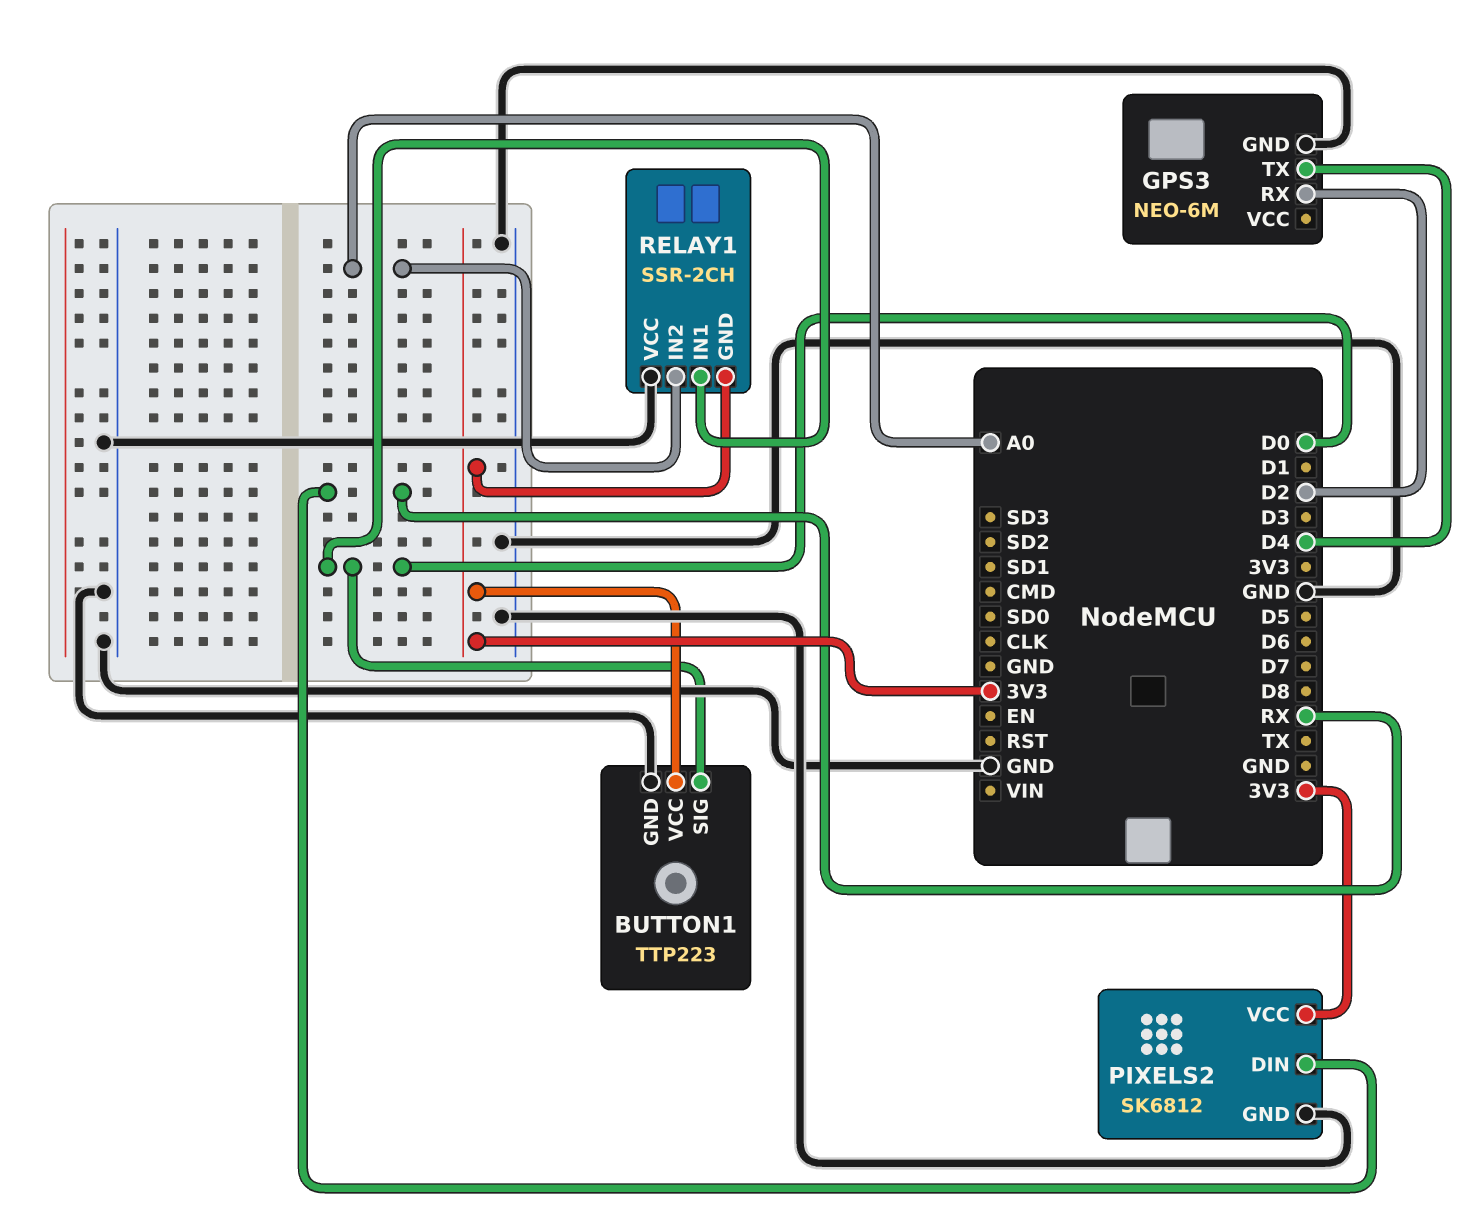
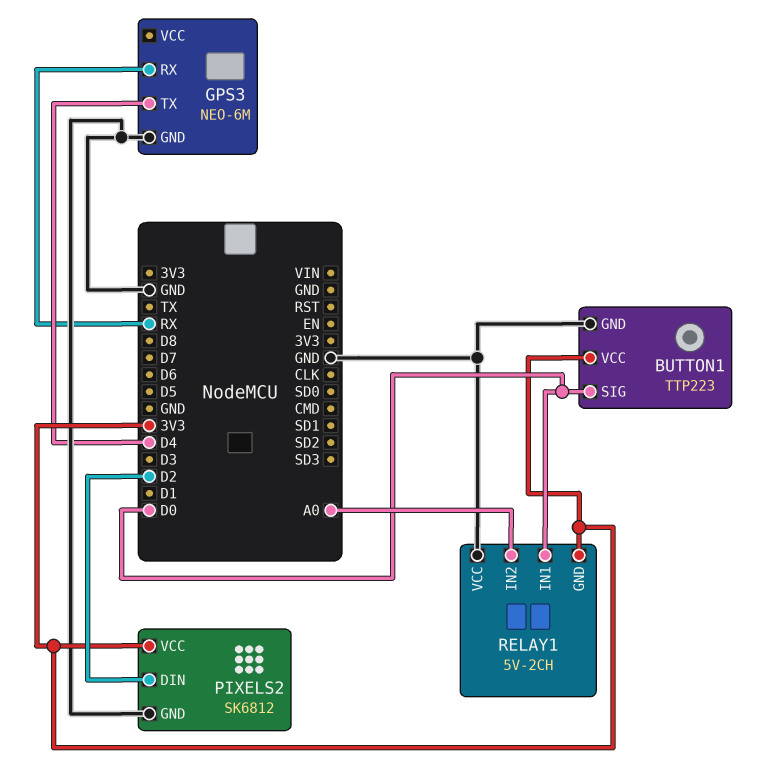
GPS3 pin RX: D2 -> RX
PIXELS2 pin DIN: RX -> D2
RELAY1: SSR-2CH -> 5V-2CH

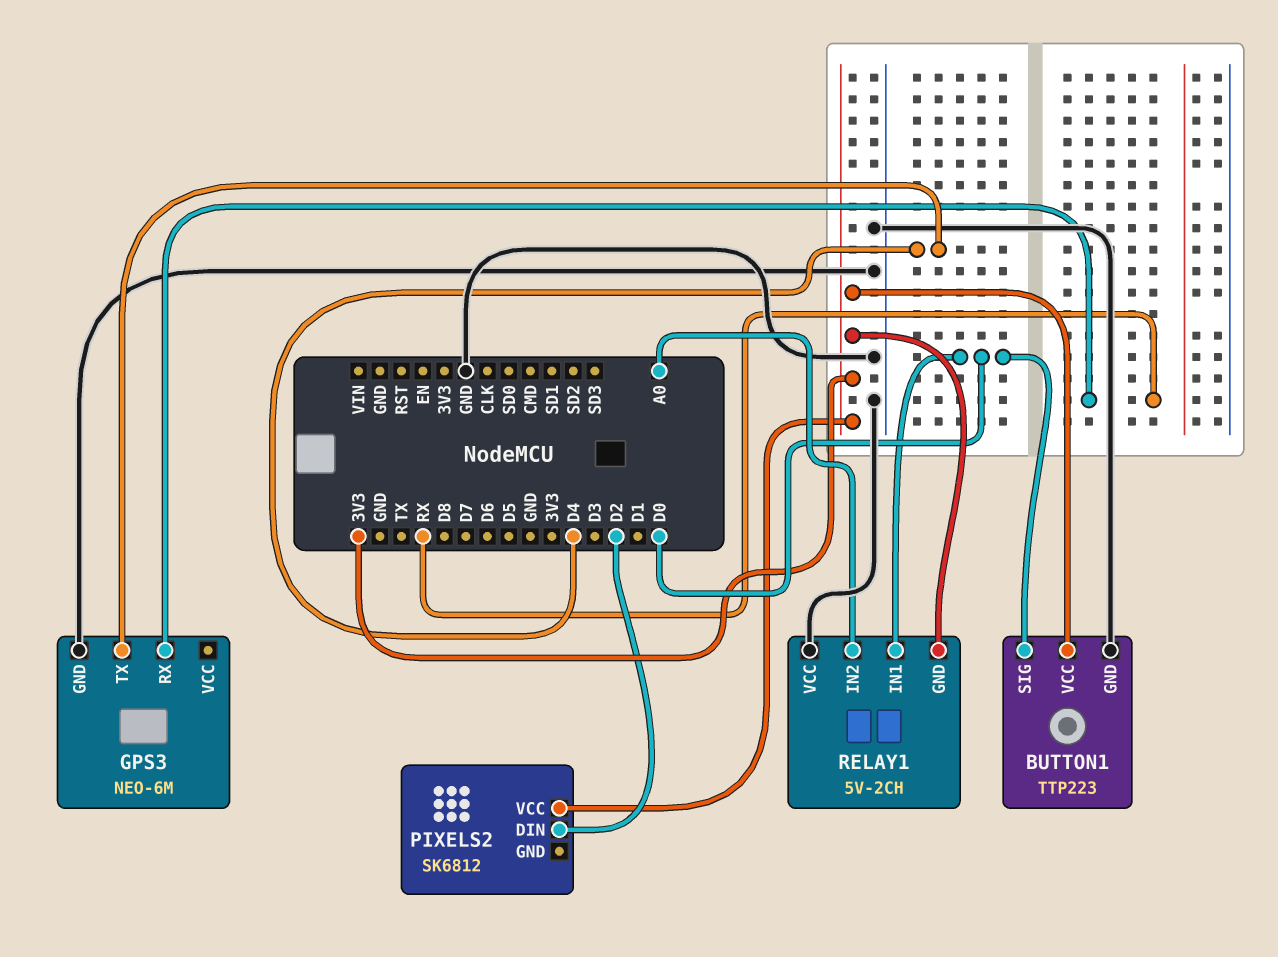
PIXELS2 pin GND: GND -> none

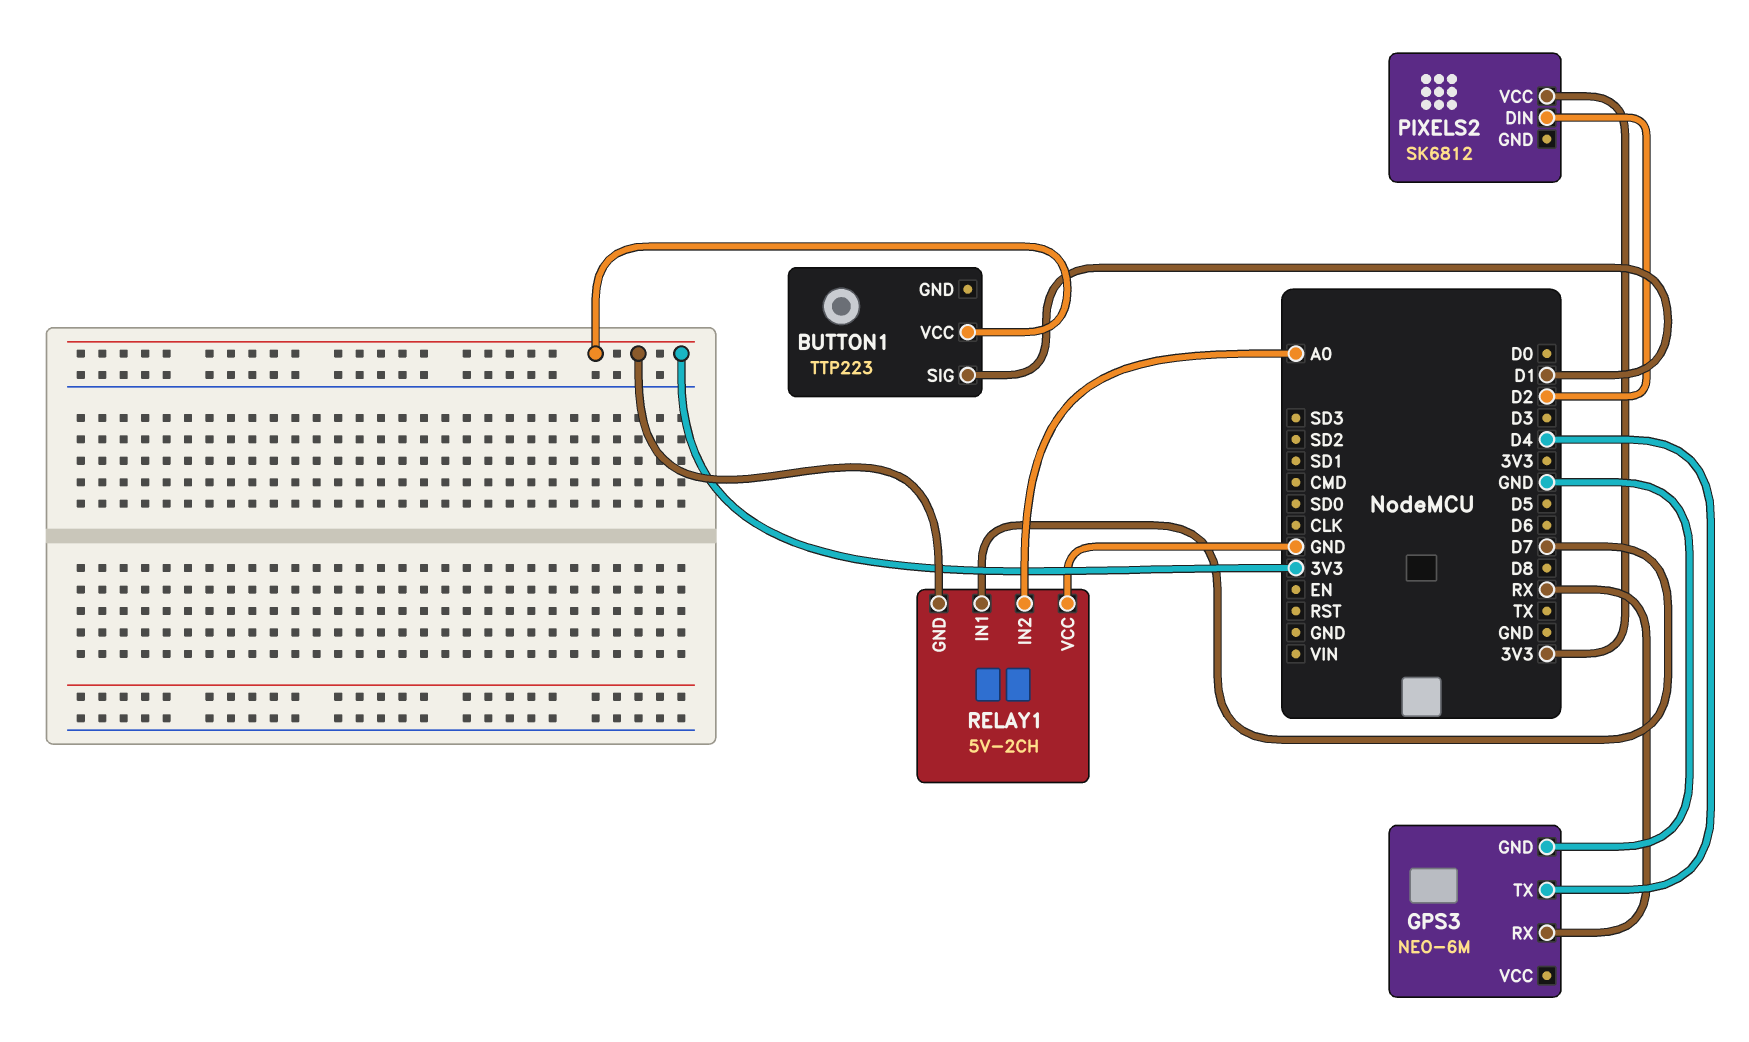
BUTTON1 pin GND: GND -> none
BUTTON1 pin SIG: D0 -> D1
RELAY1 pin IN1: D0 -> D7

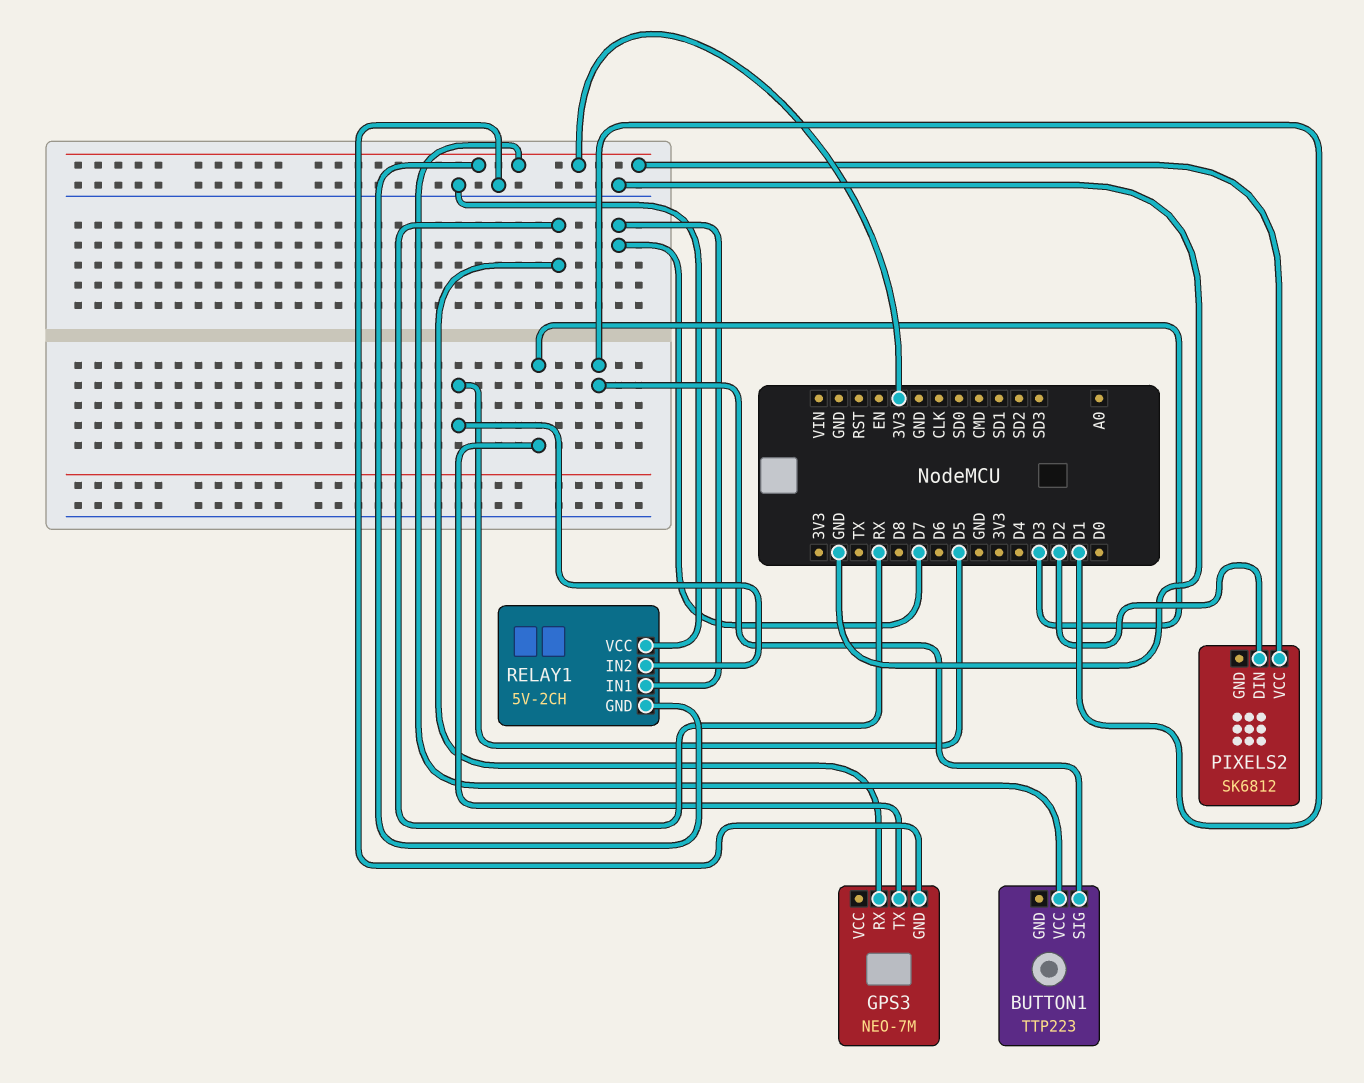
GPS3: NEO-6M -> NEO-7M
GPS3 pin TX: D4 -> D3
RELAY1 pin IN2: A0 -> D5

